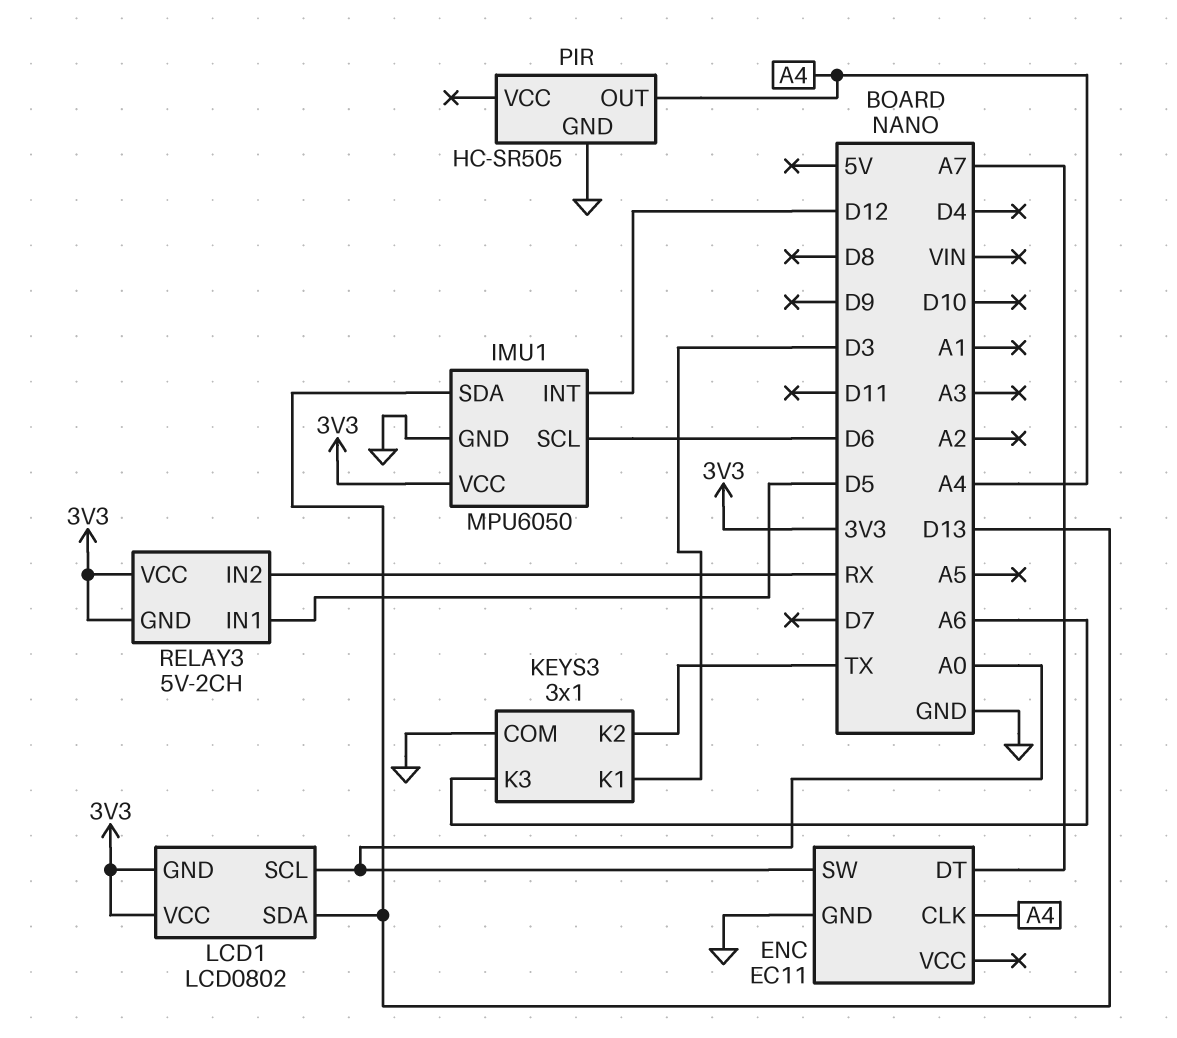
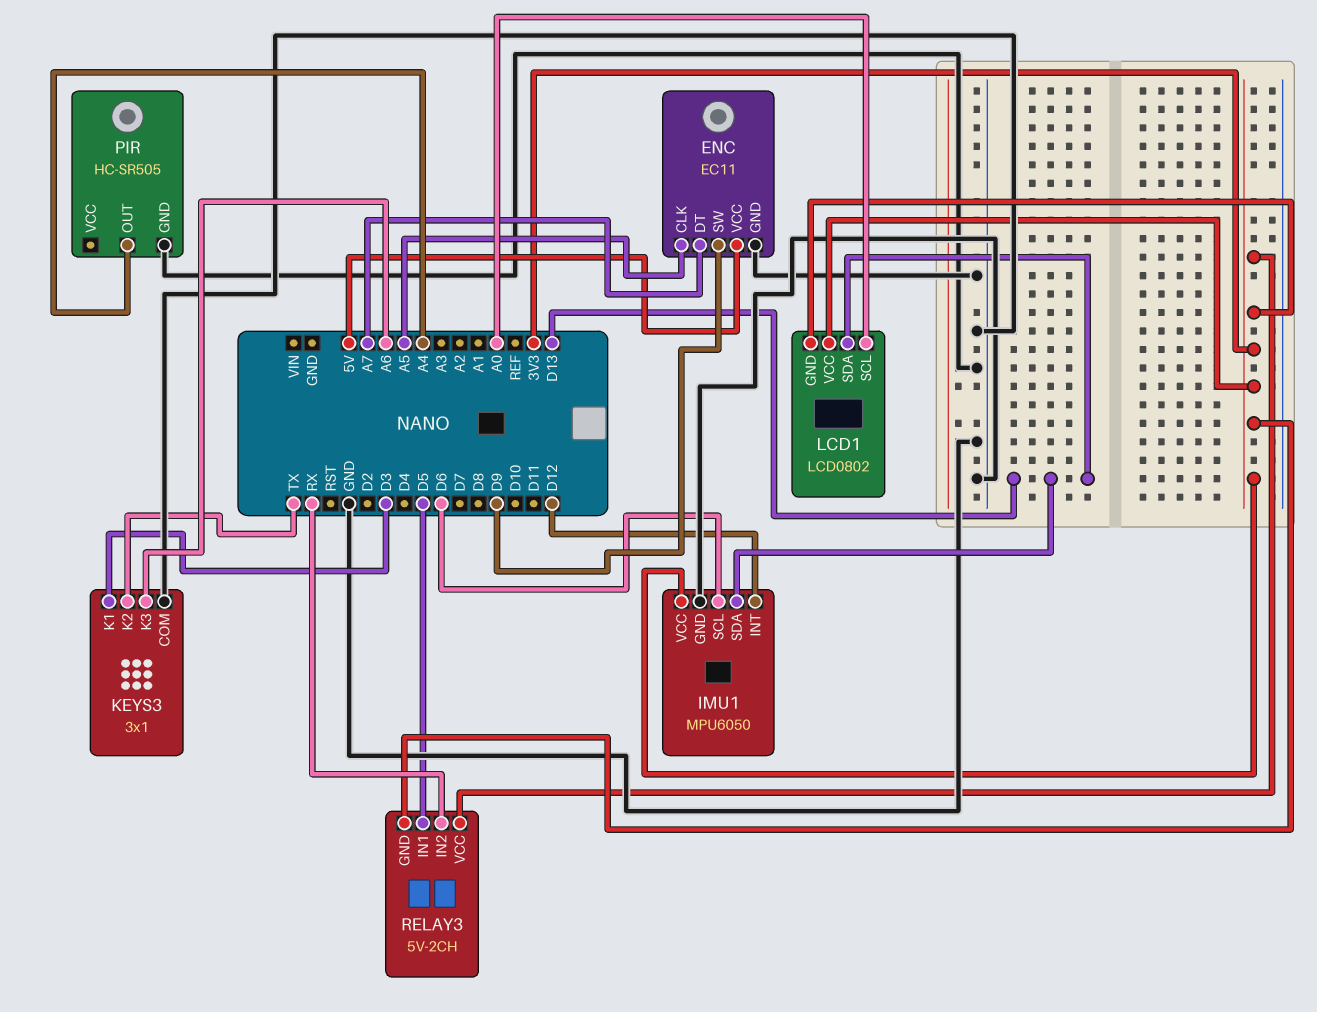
ENC pin CLK: A4 -> A5
ENC pin SW: A0 -> D9
ENC pin VCC: none -> 5V

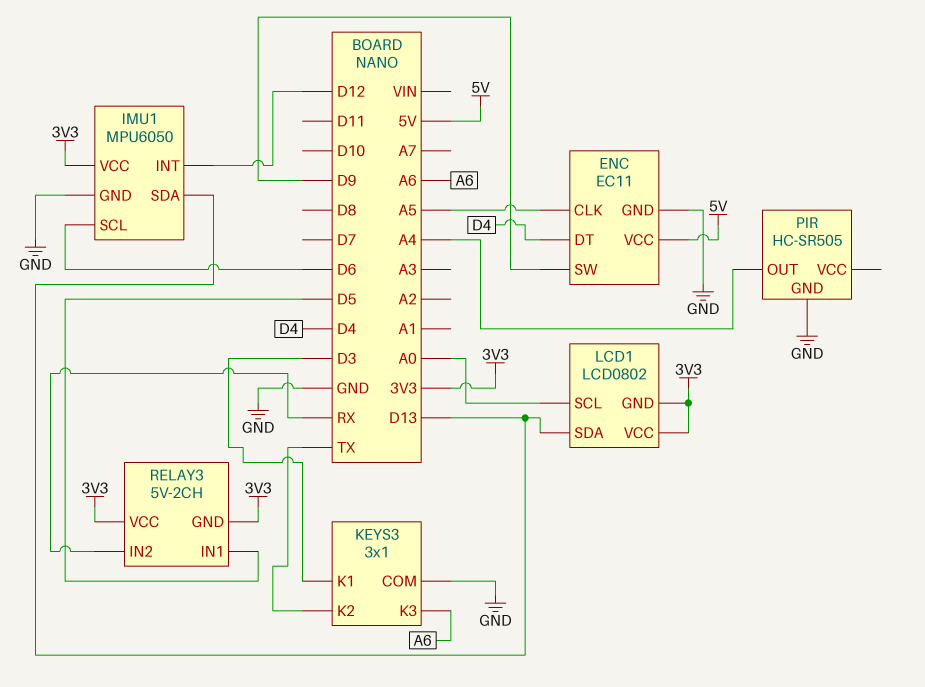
ENC pin DT: A7 -> D4

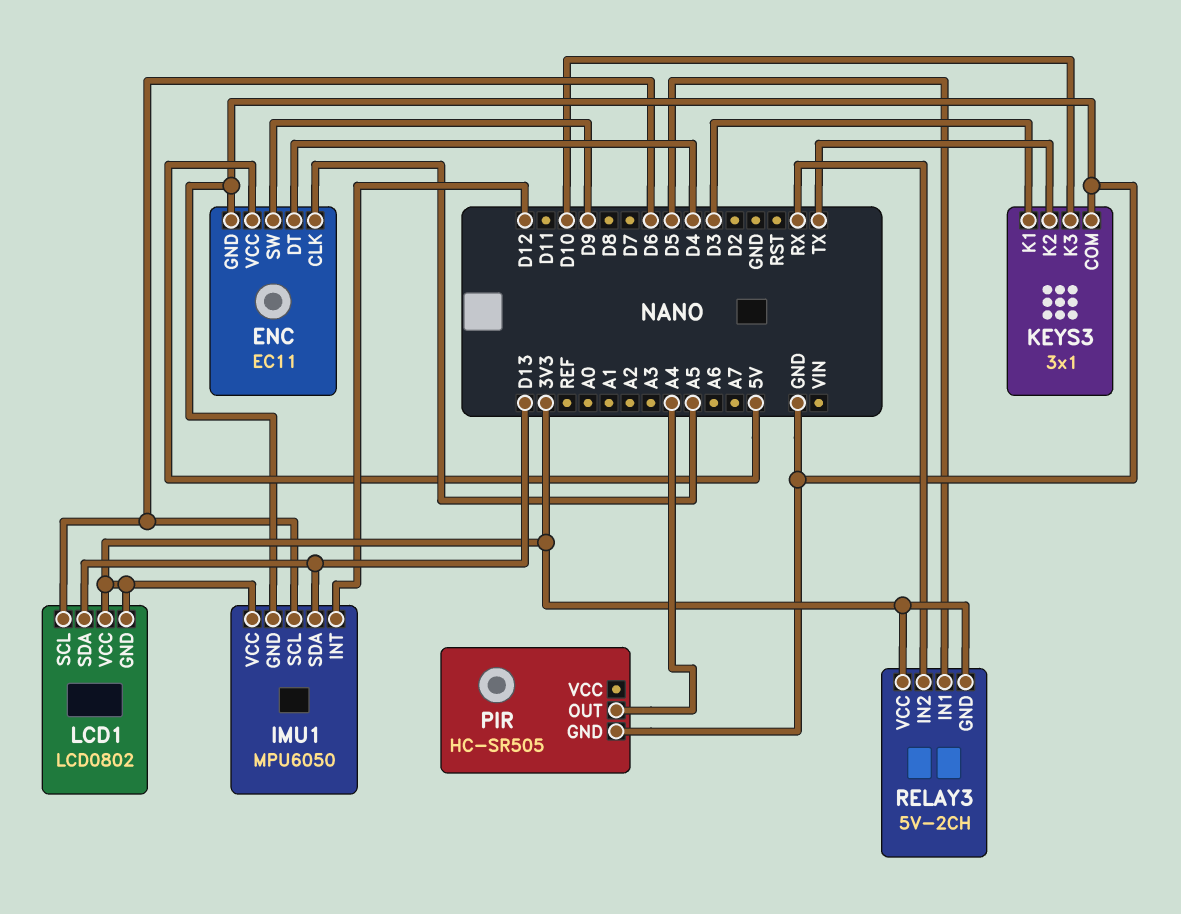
KEYS3 pin K3: A6 -> D10
LCD1 pin SCL: A0 -> D6

